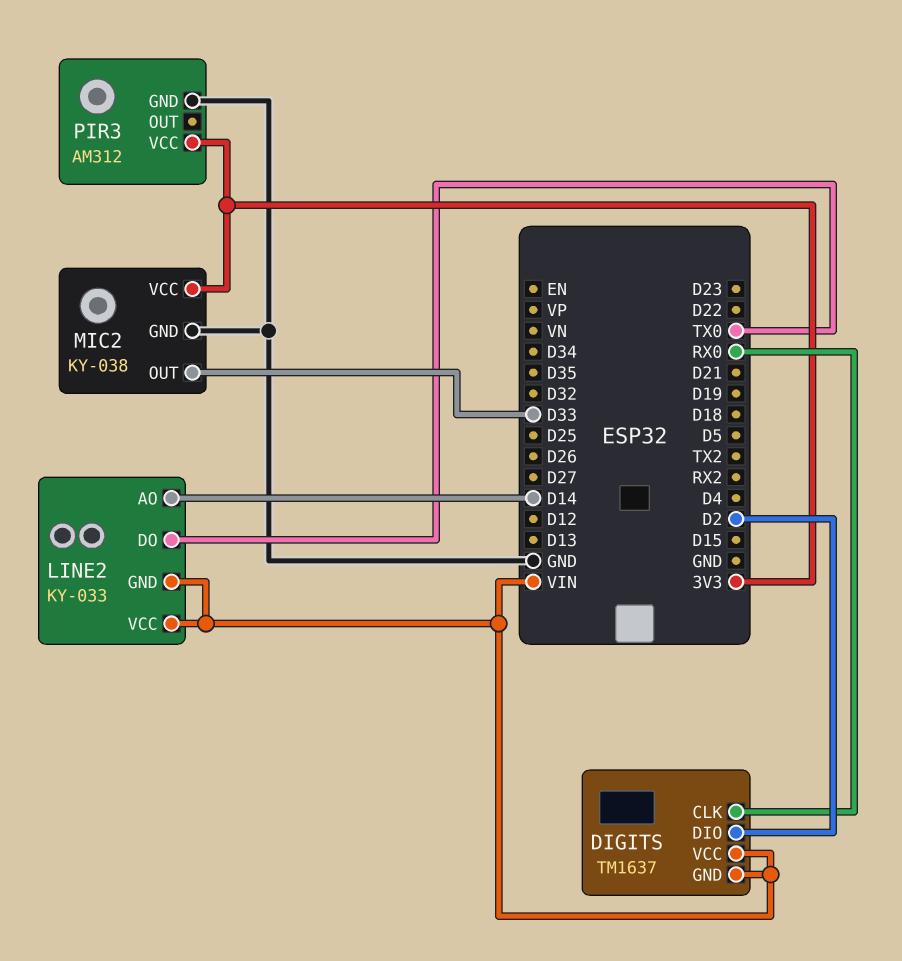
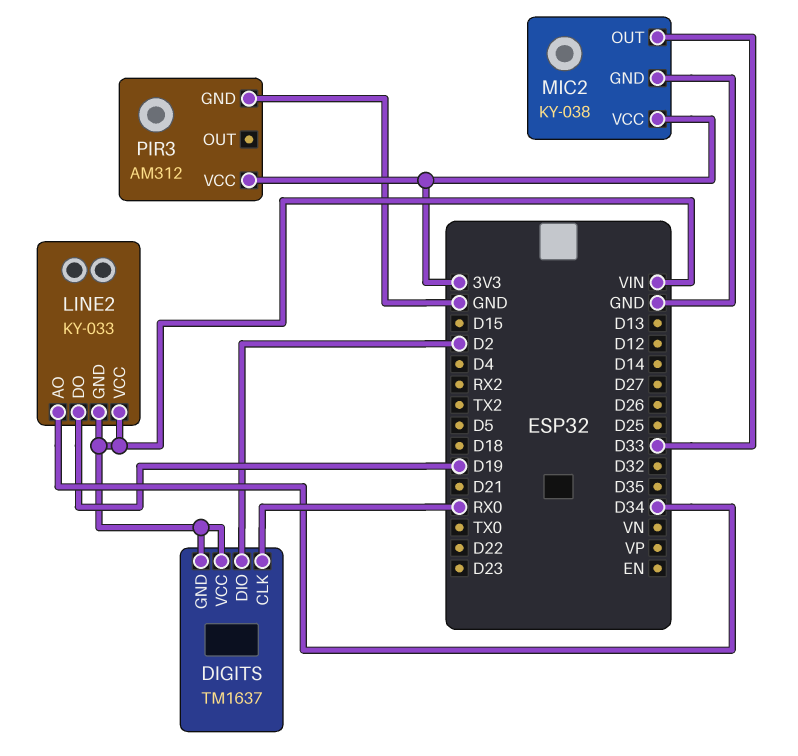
LINE2 pin AO: D14 -> D34
LINE2 pin DO: TX0 -> D19

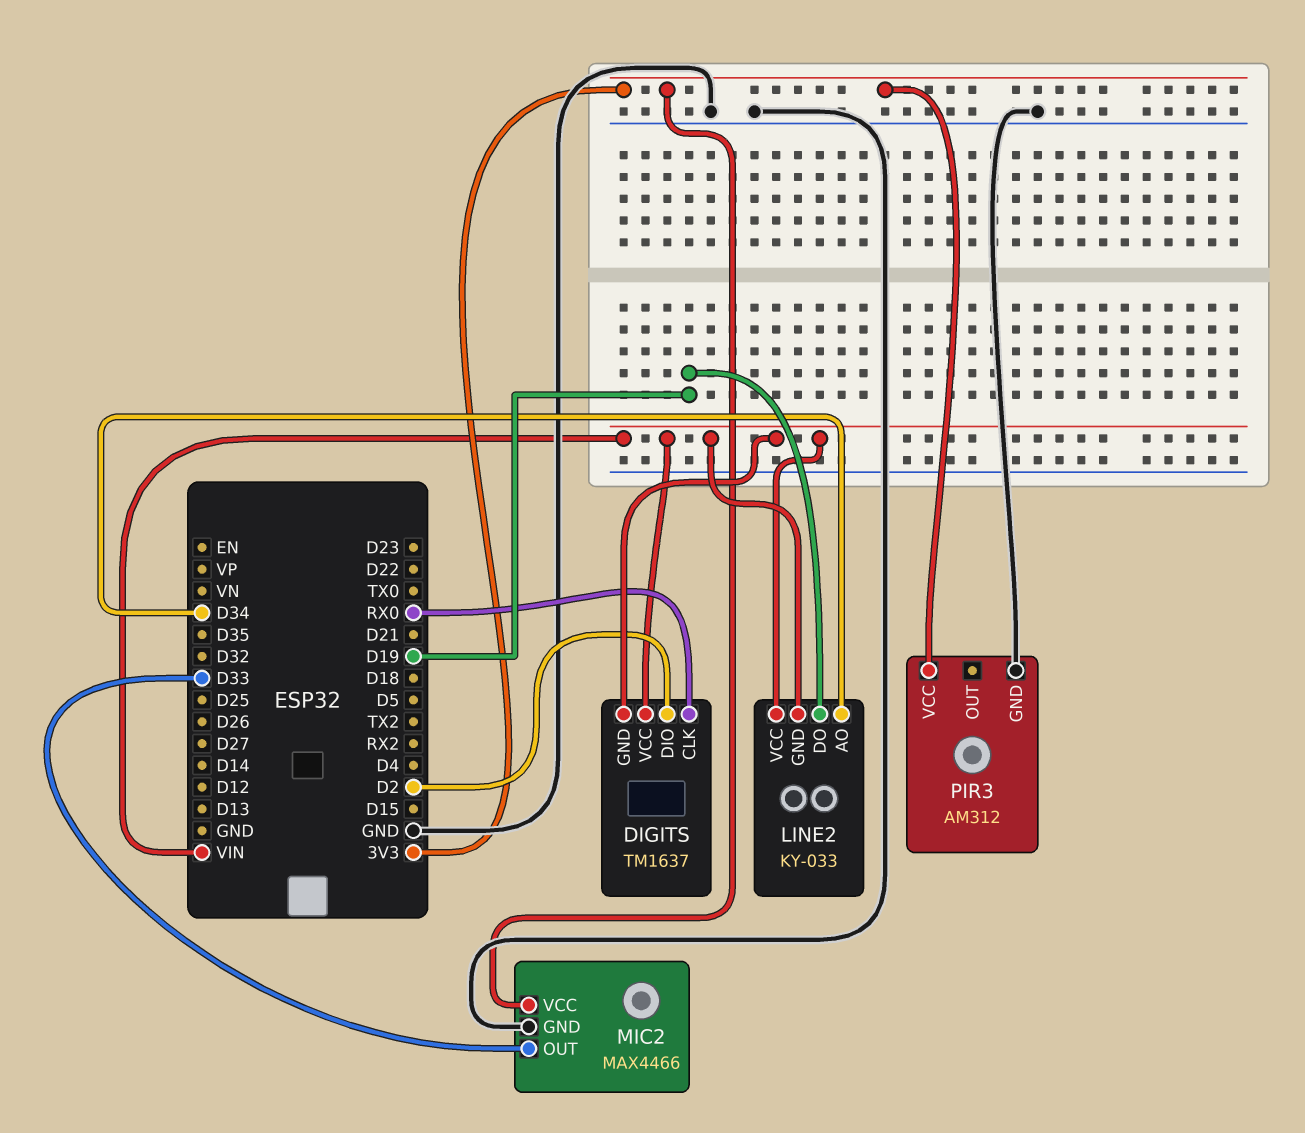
MIC2: KY-038 -> MAX4466

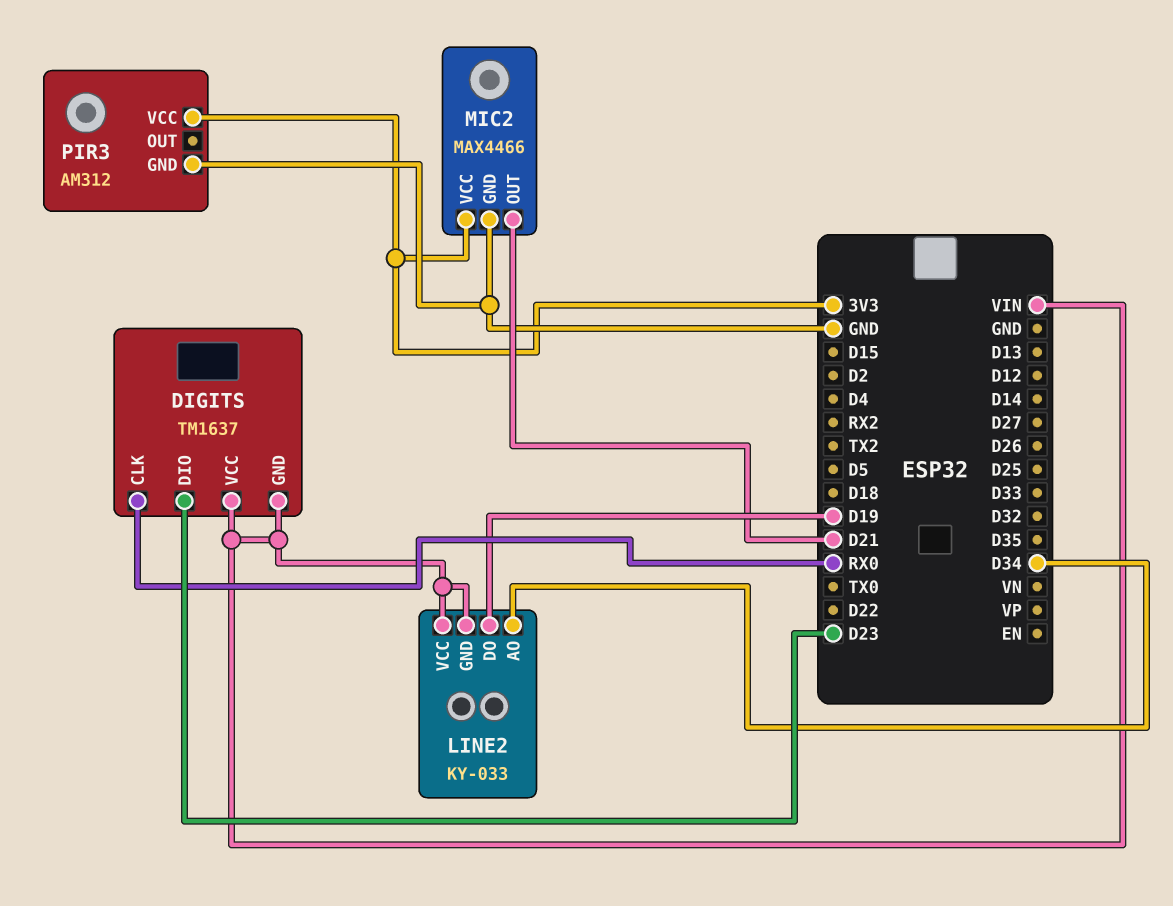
DIGITS pin DIO: D2 -> D23
MIC2 pin OUT: D33 -> D21

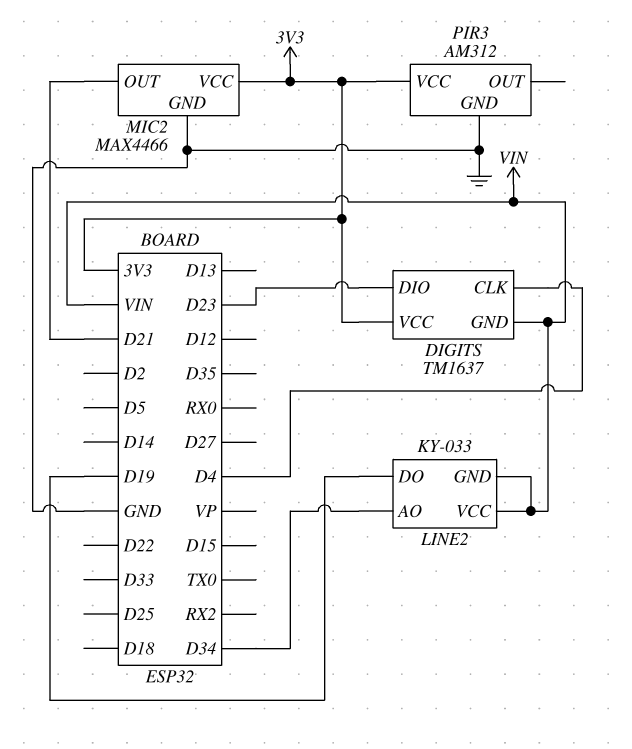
DIGITS pin CLK: RX0 -> D4
DIGITS pin VCC: VIN -> 3V3

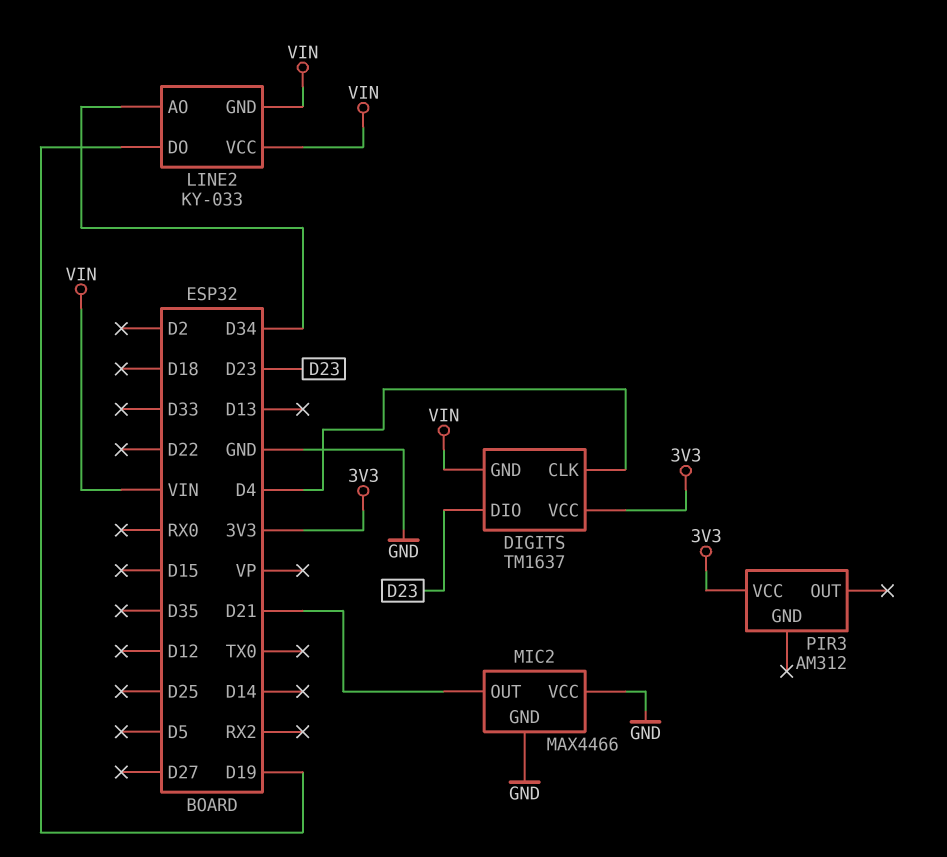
MIC2 pin VCC: 3V3 -> GND
PIR3 pin GND: GND -> none

